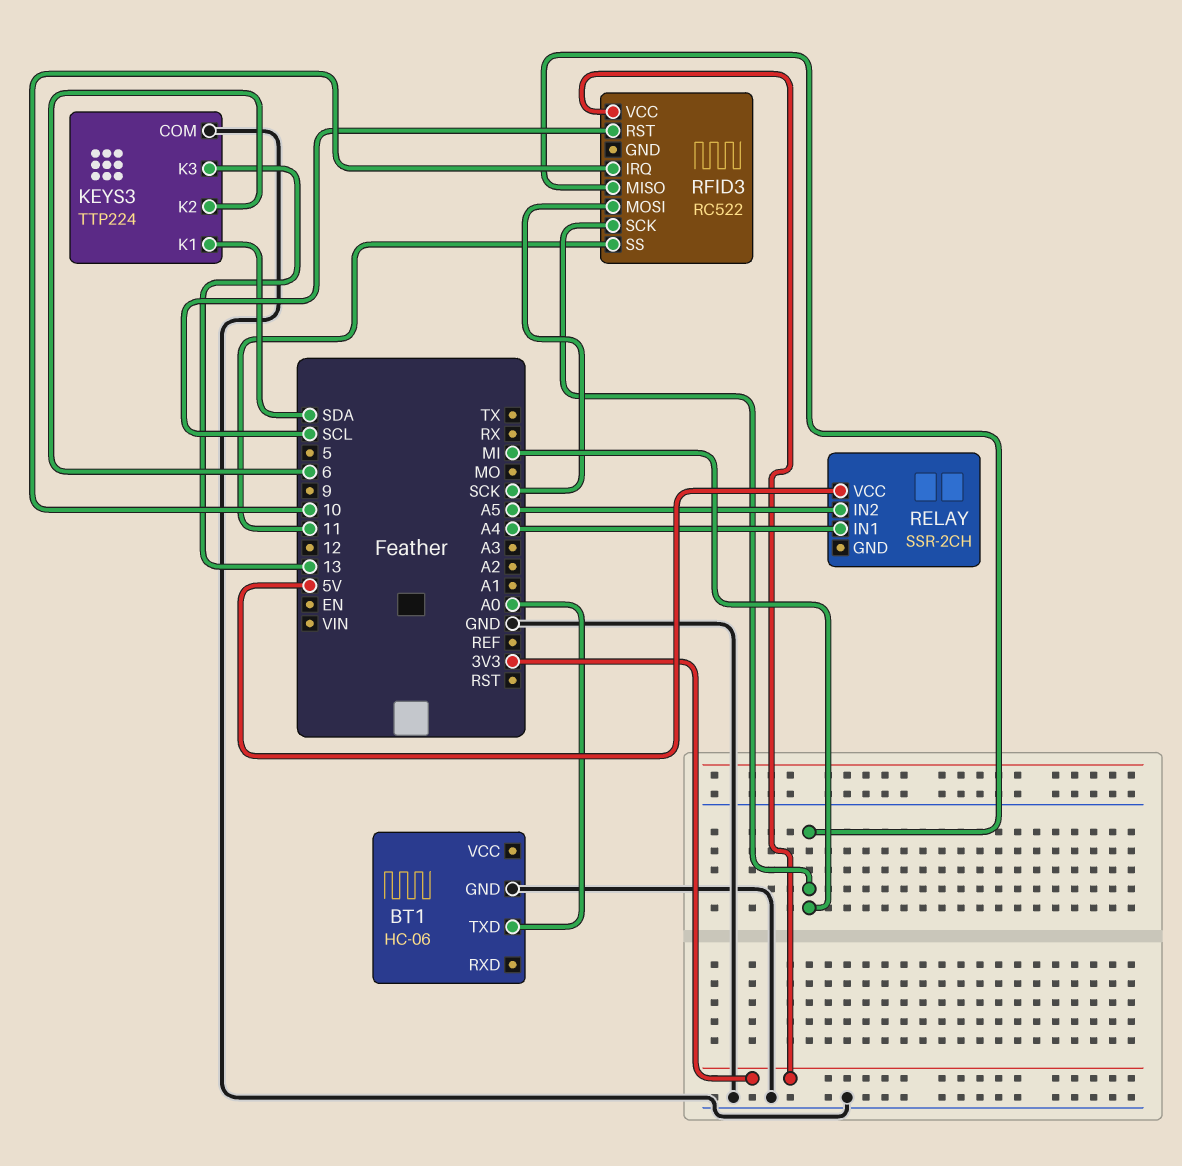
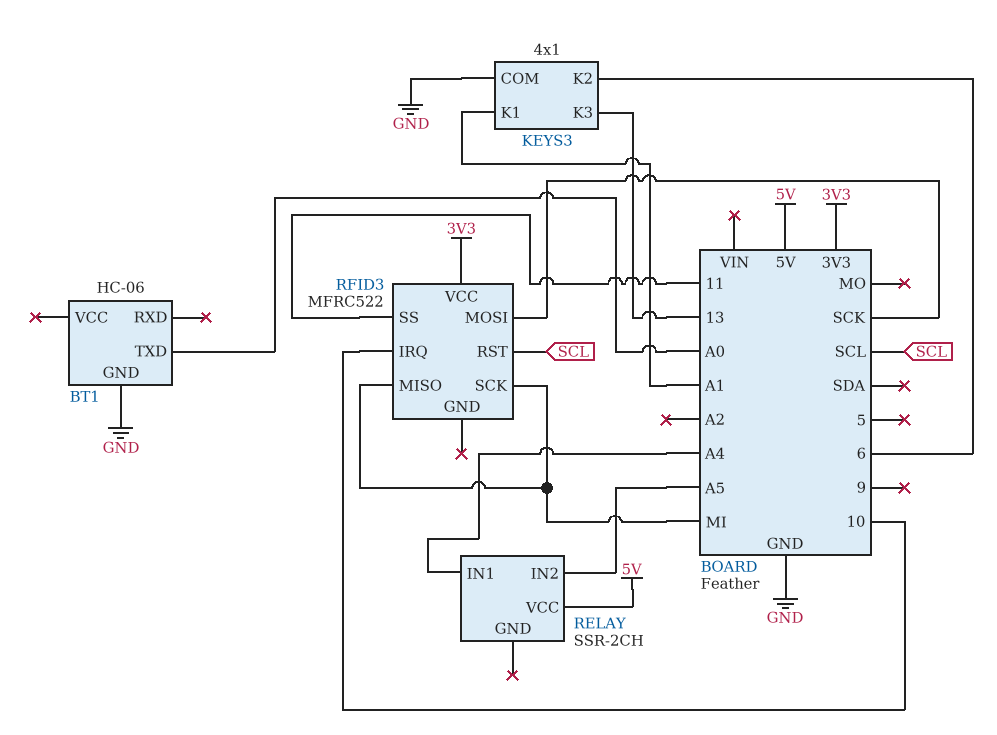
KEYS3: TTP224 -> 4x1
KEYS3 pin K1: SDA -> A1
RFID3: RC522 -> MFRC522

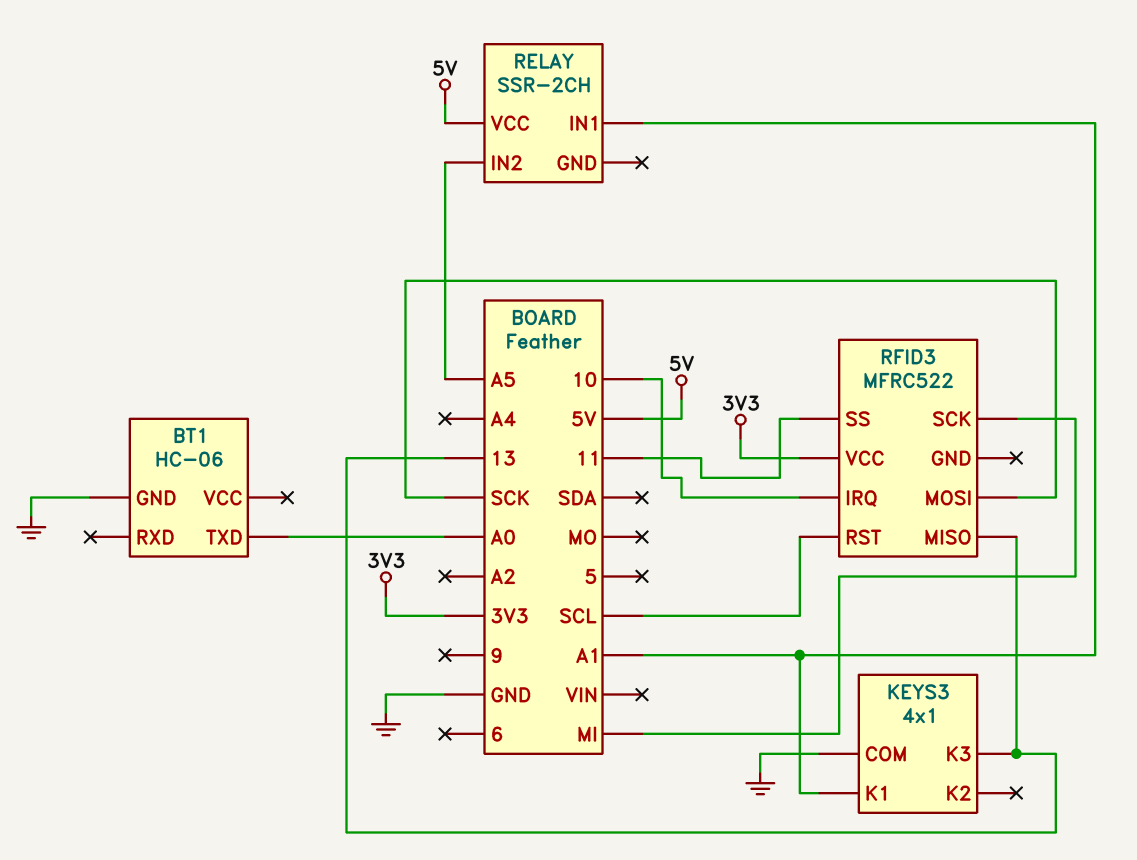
KEYS3 pin K2: 6 -> none
RELAY pin IN1: A4 -> A1
RFID3 pin MISO: MI -> 13

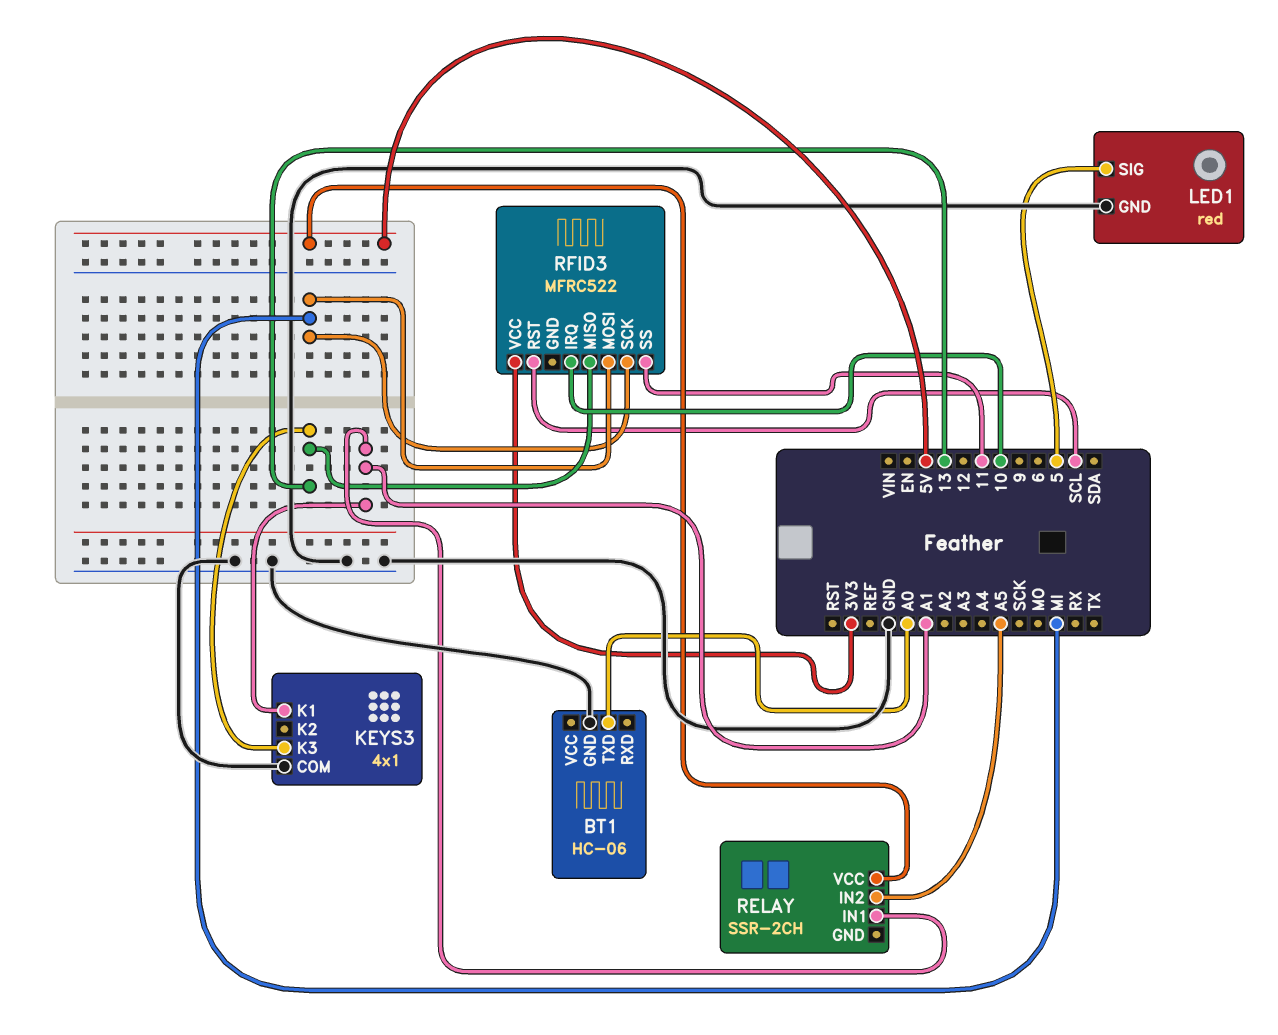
LED1: none -> red
LED1 pin GND: none -> GND
LED1 pin SIG: none -> 5
RFID3 pin MOSI: SCK -> MI

